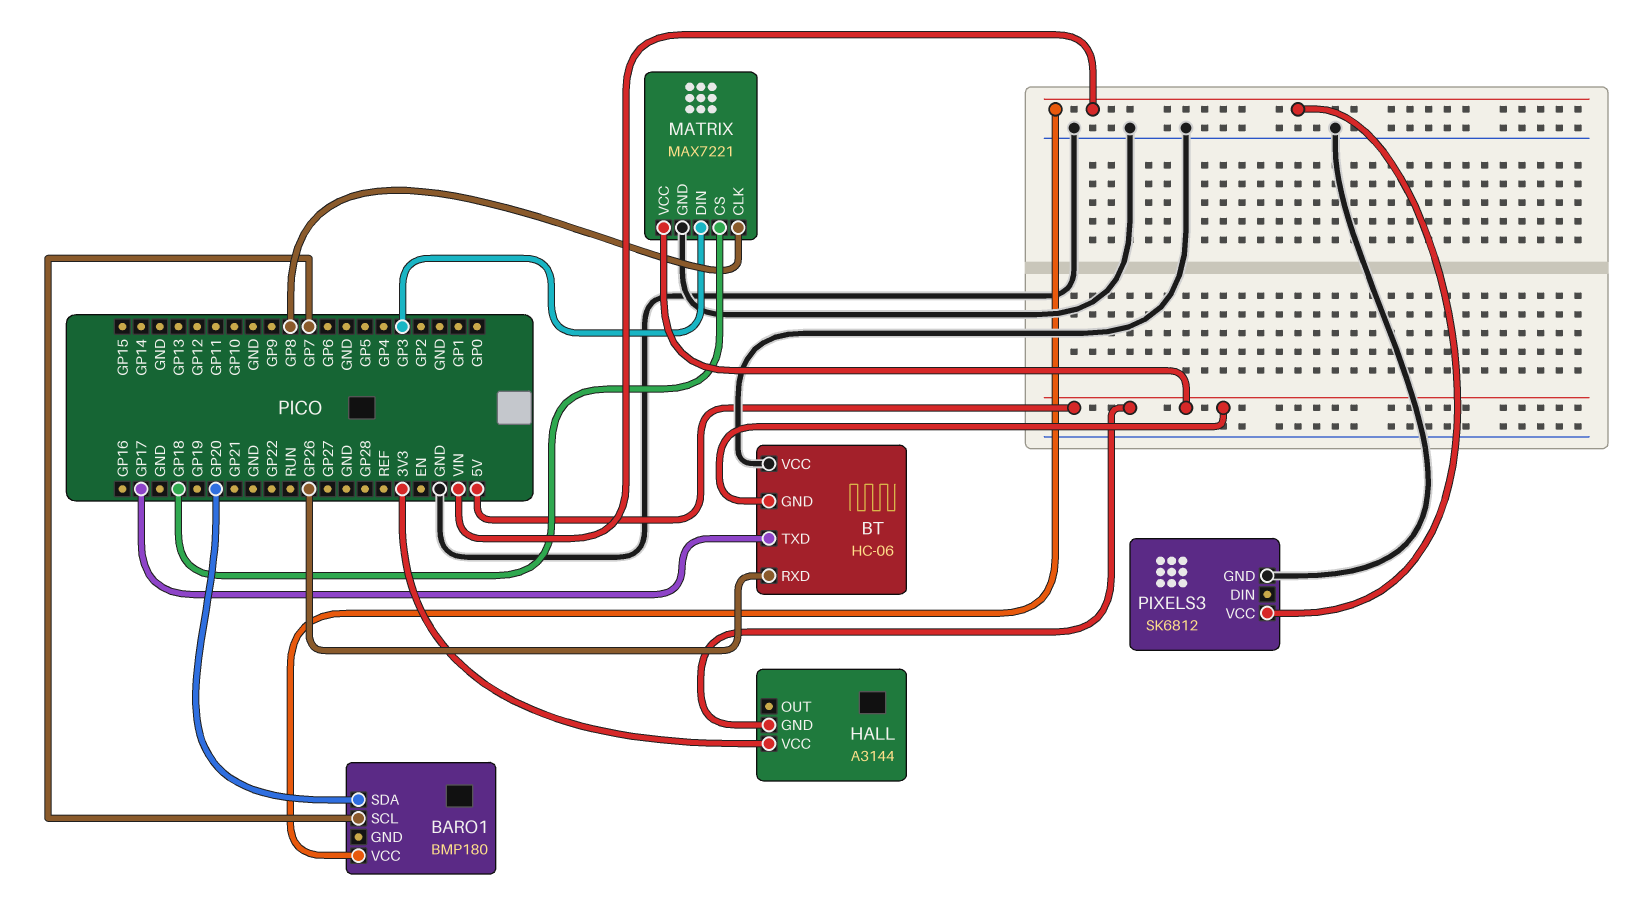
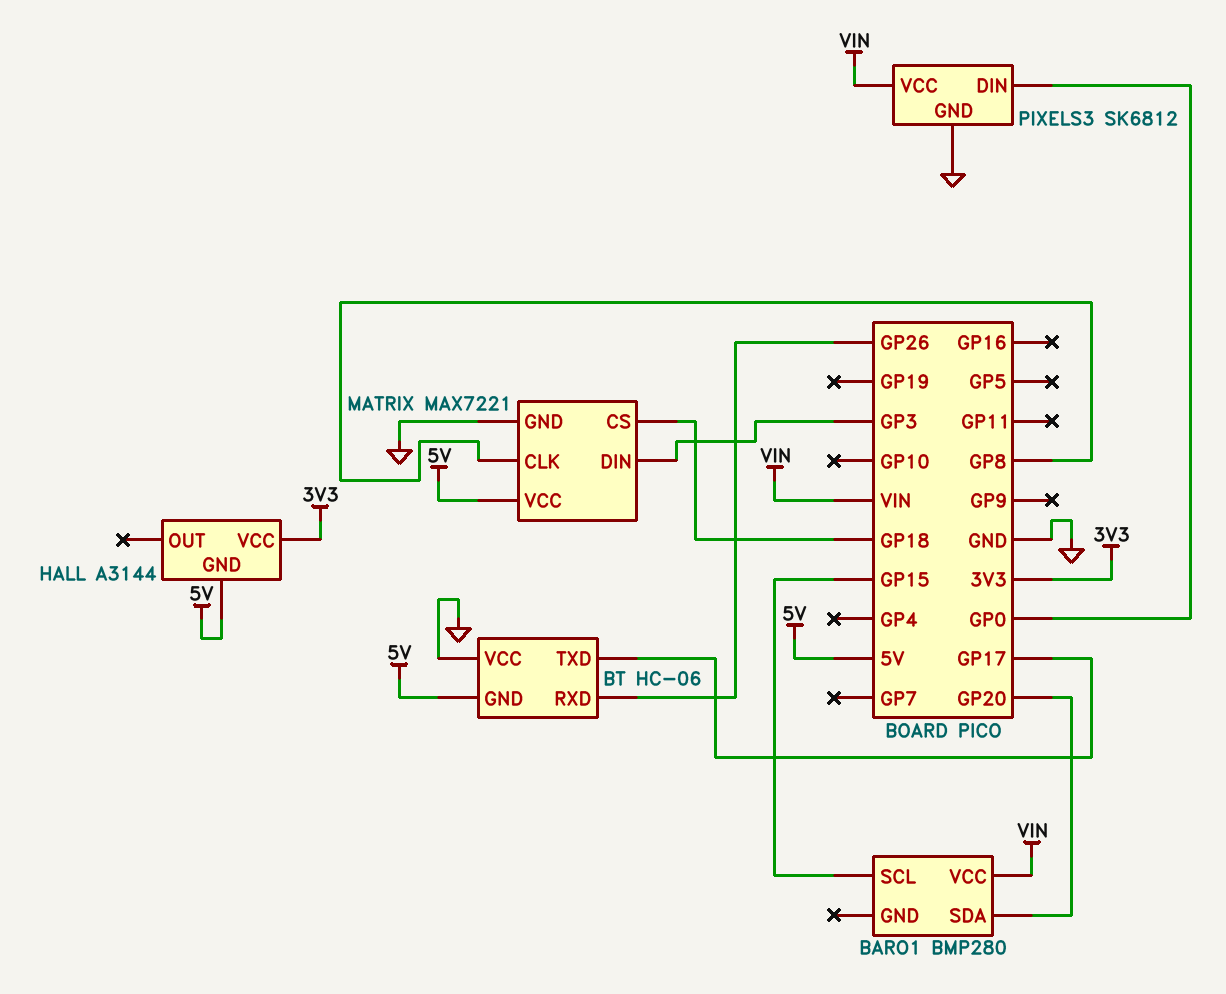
BARO1: BMP180 -> BMP280
BARO1 pin SCL: GP7 -> GP15
PIXELS3 pin DIN: none -> GP0

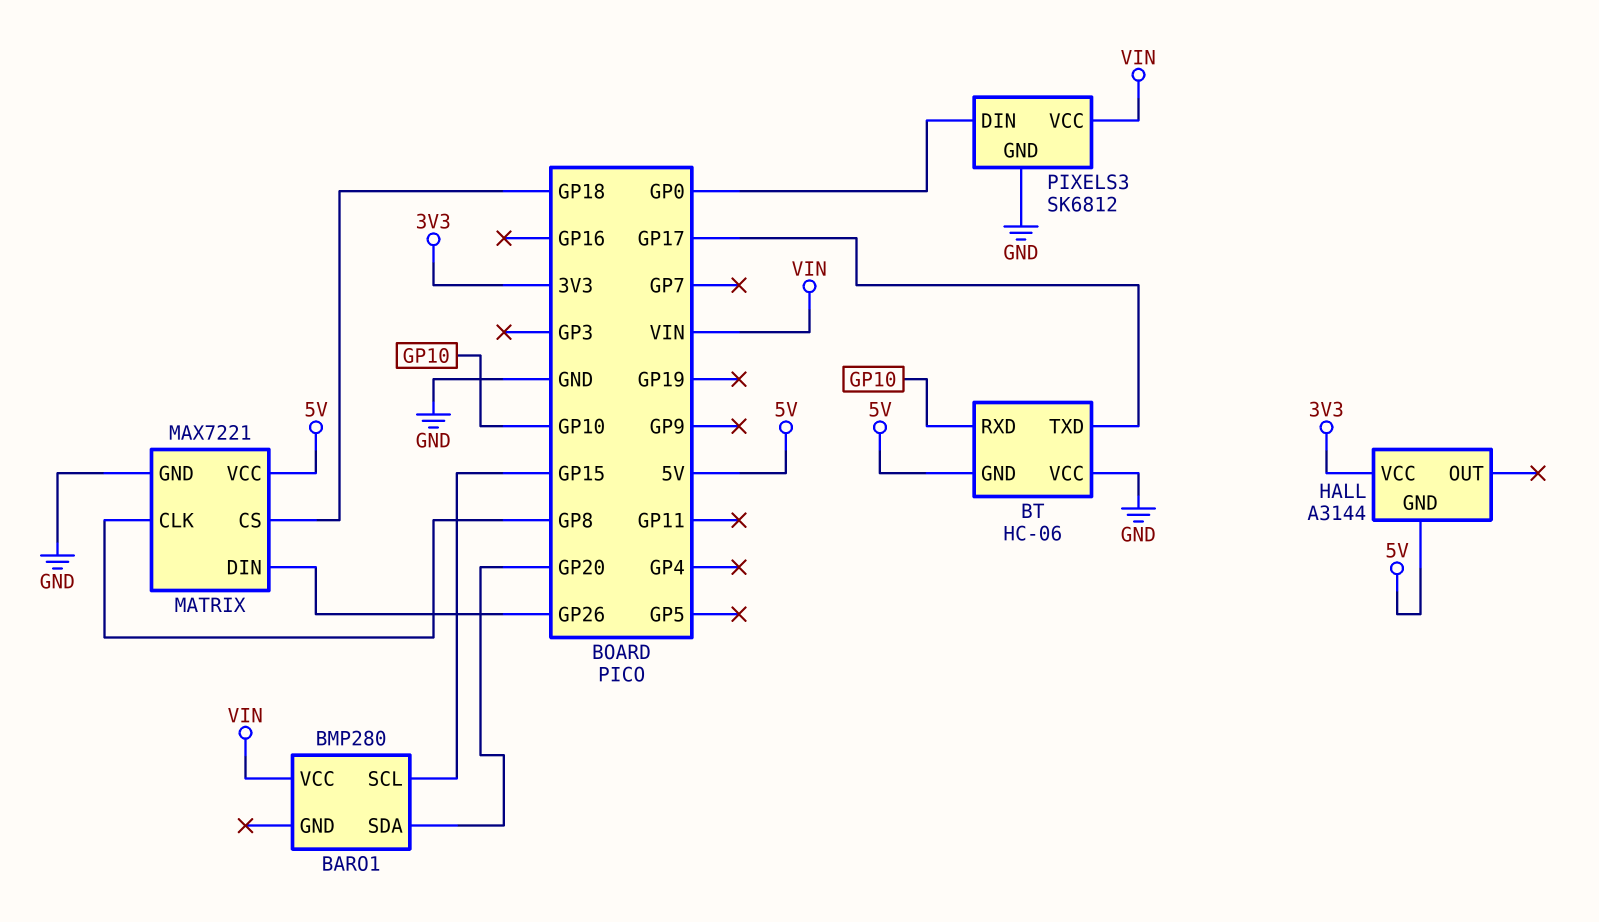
BT pin RXD: GP26 -> GP10
MATRIX pin DIN: GP3 -> GP26

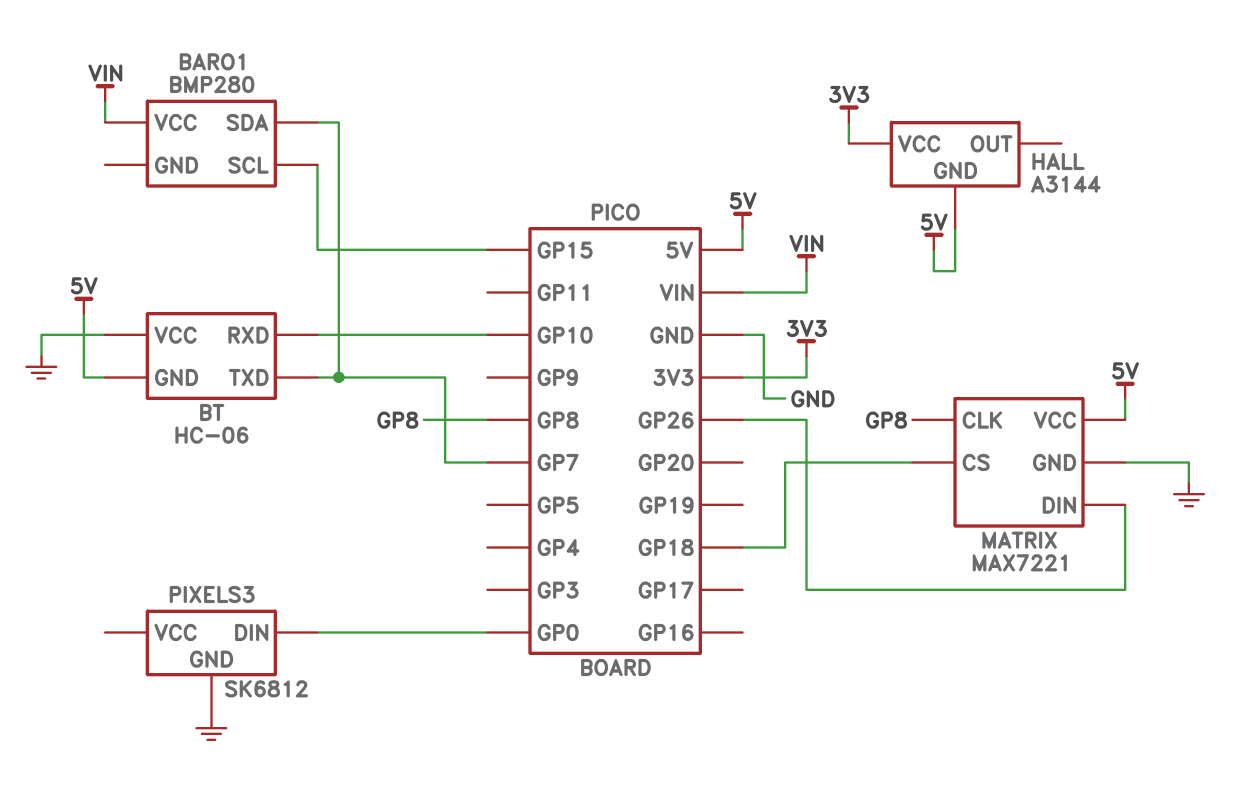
BARO1 pin SDA: GP20 -> GP7
BT pin TXD: GP17 -> GP7
PIXELS3 pin VCC: VIN -> none

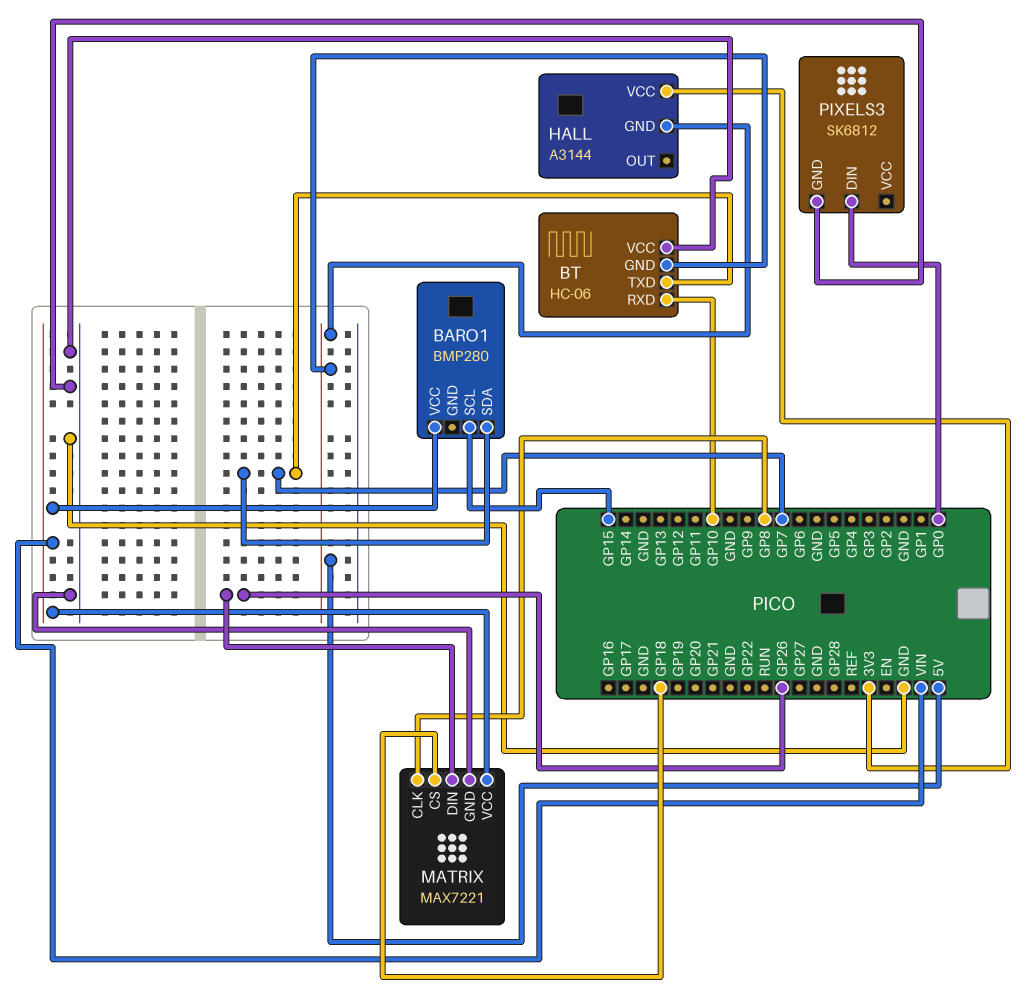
MATRIX pin VCC: 5V -> VIN

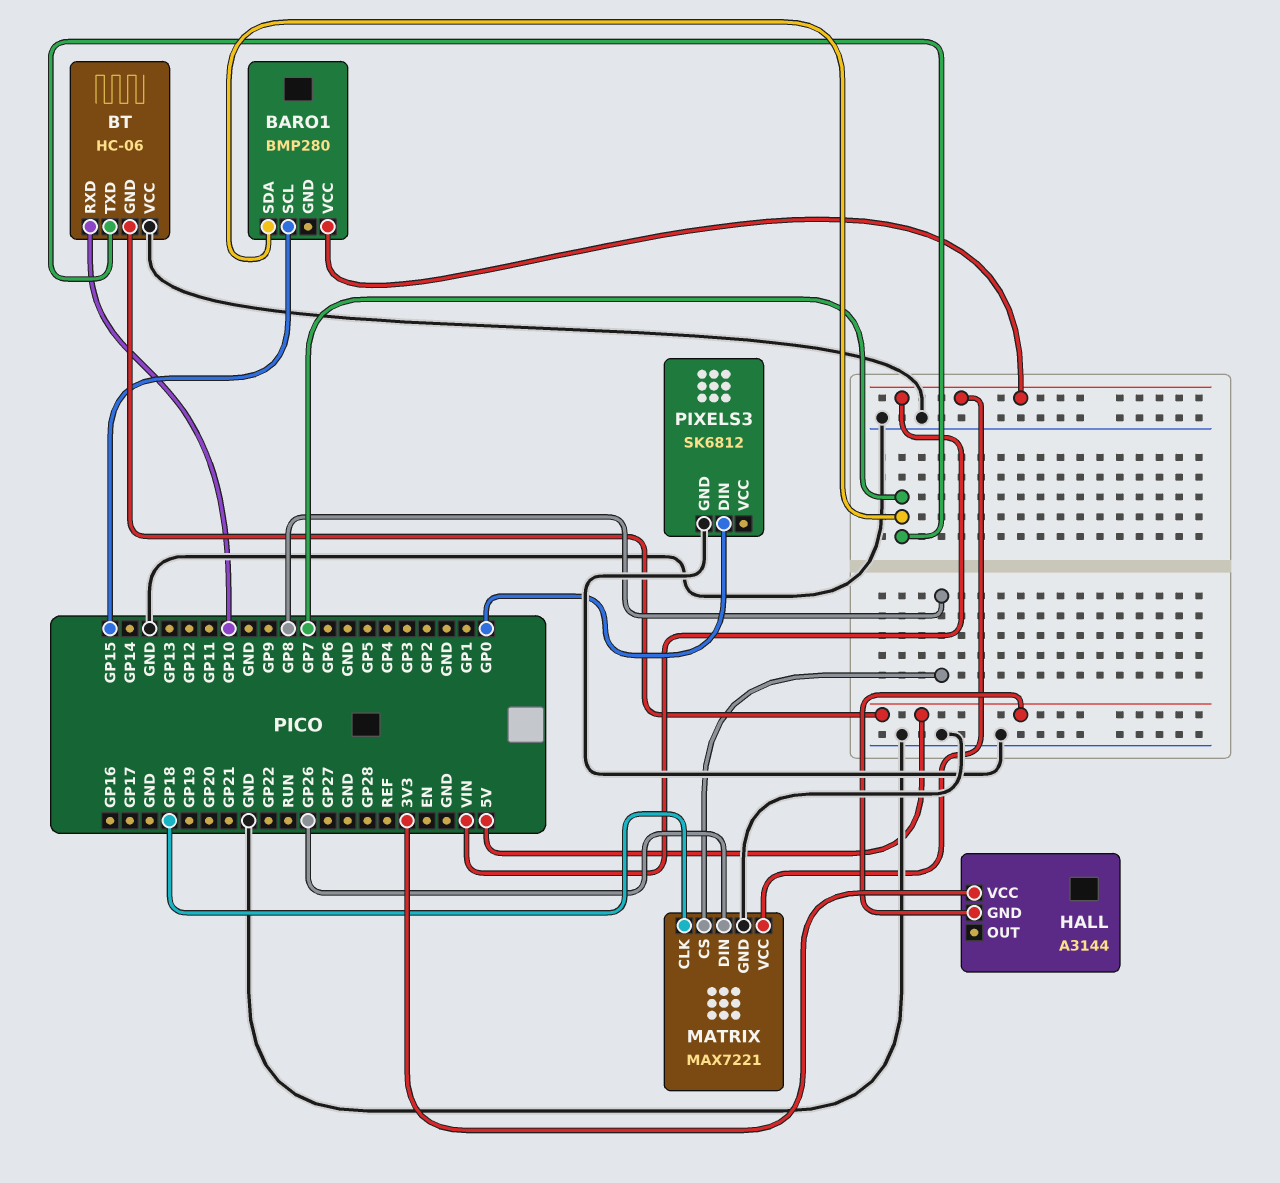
MATRIX pin CLK: GP8 -> GP18
MATRIX pin CS: GP18 -> GP8

